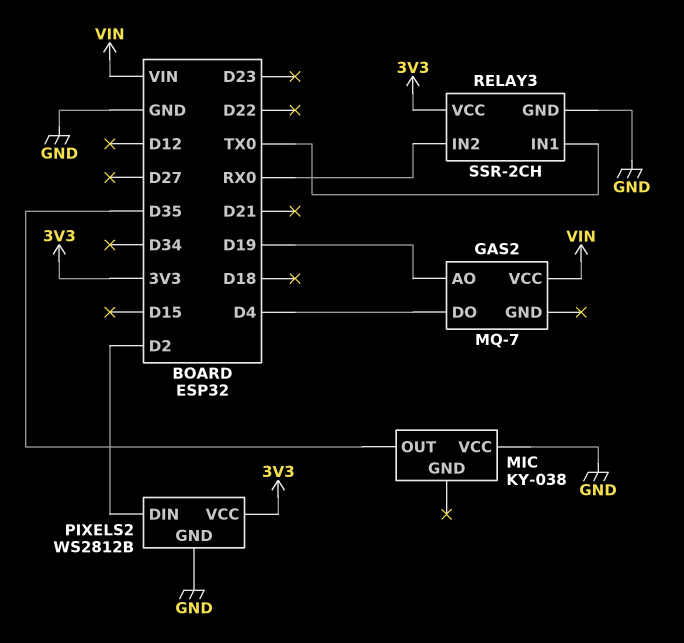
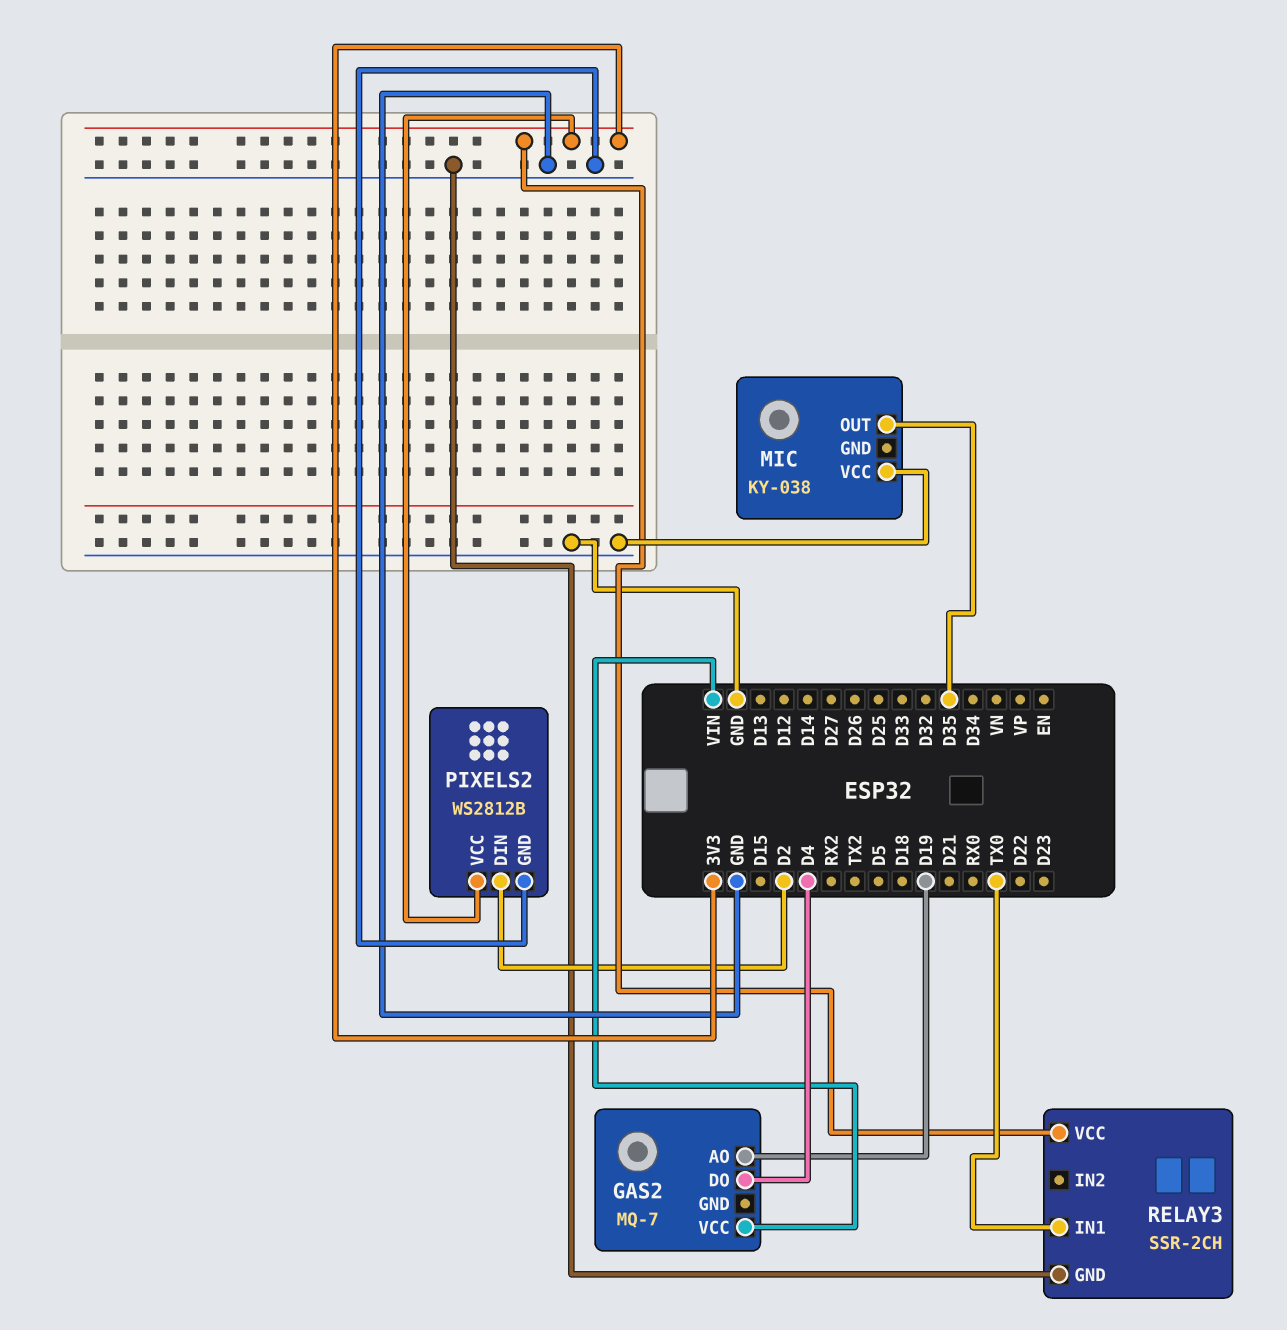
RELAY3 pin IN2: RX0 -> none

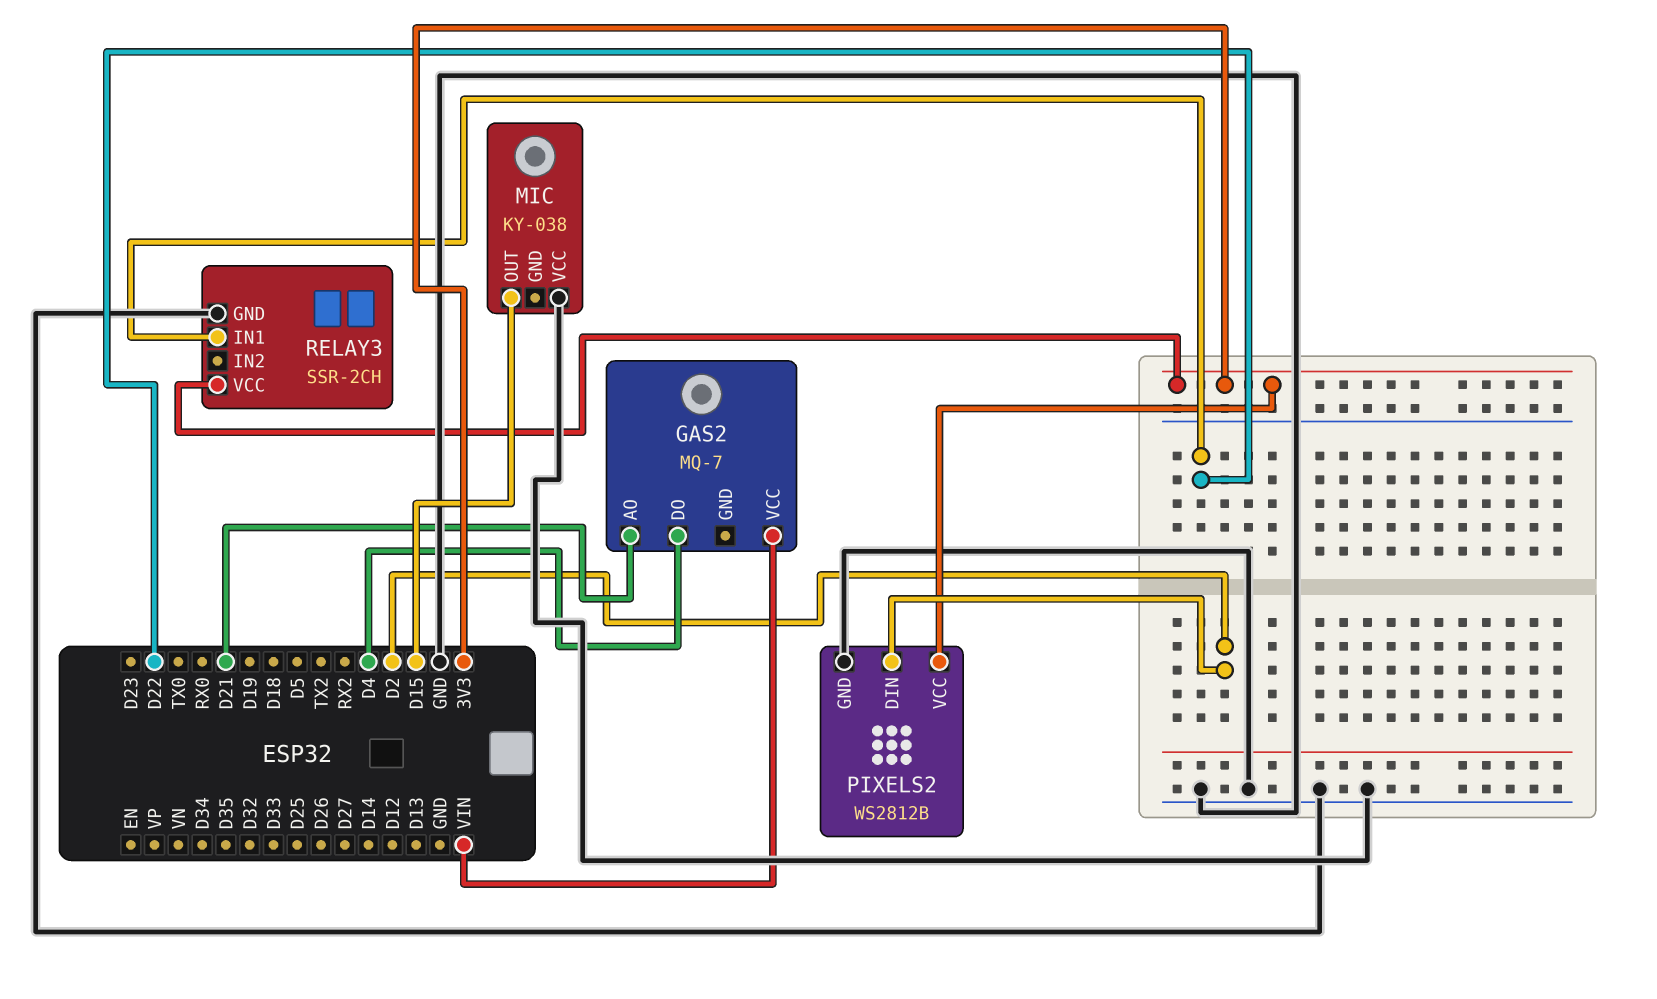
GAS2 pin AO: D19 -> D21
MIC pin OUT: D35 -> D15
RELAY3 pin IN1: TX0 -> D22

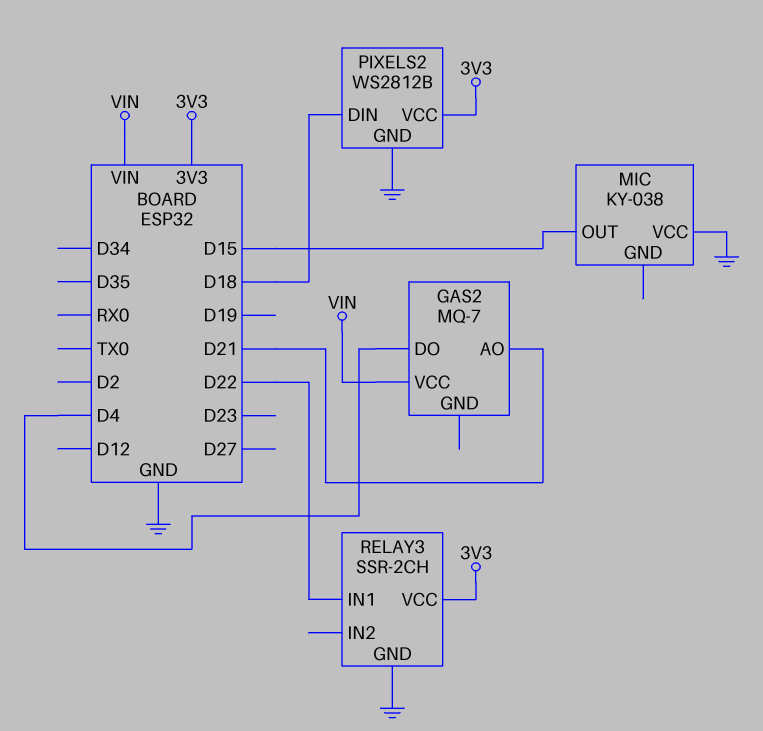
PIXELS2 pin DIN: D2 -> D18

